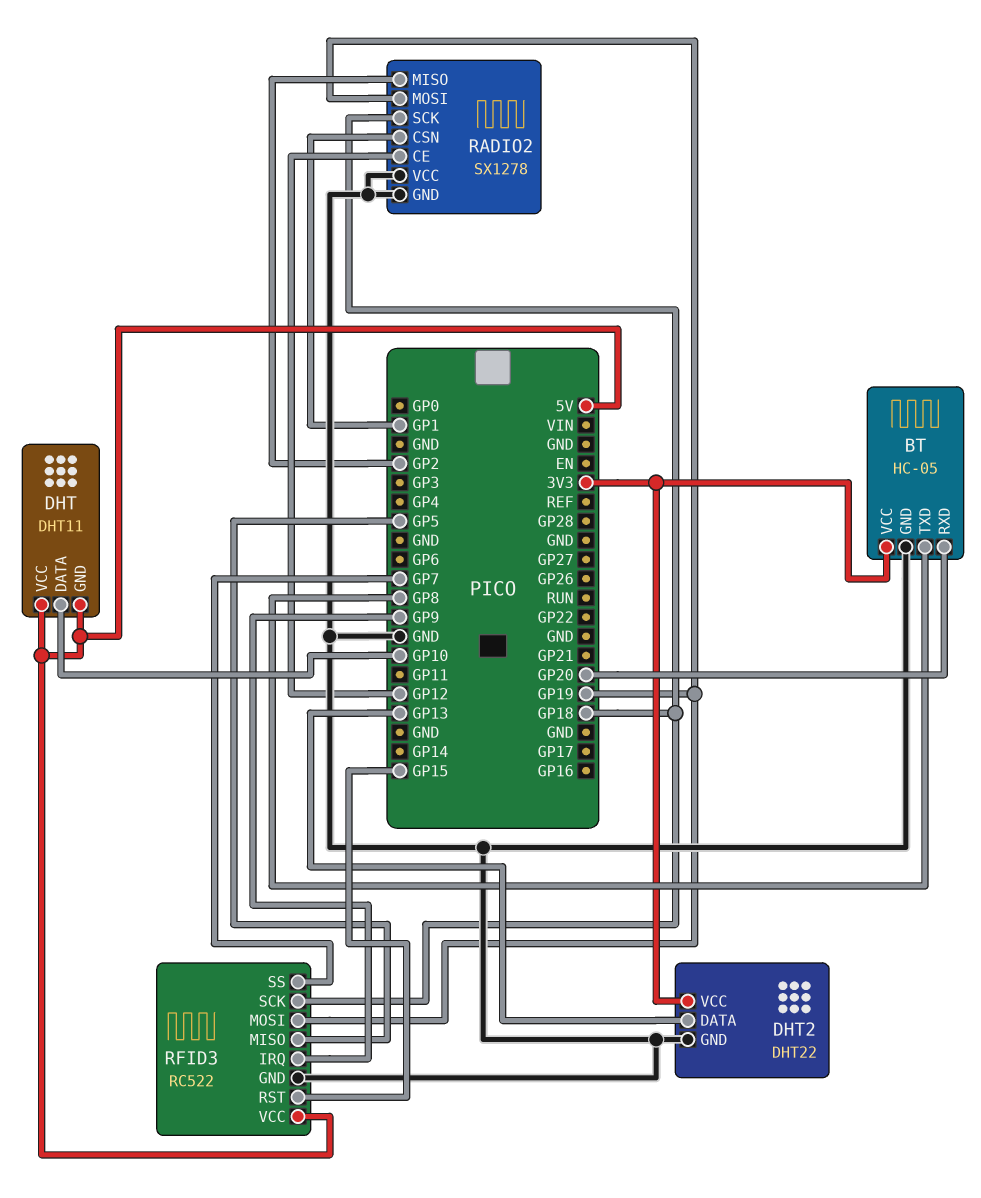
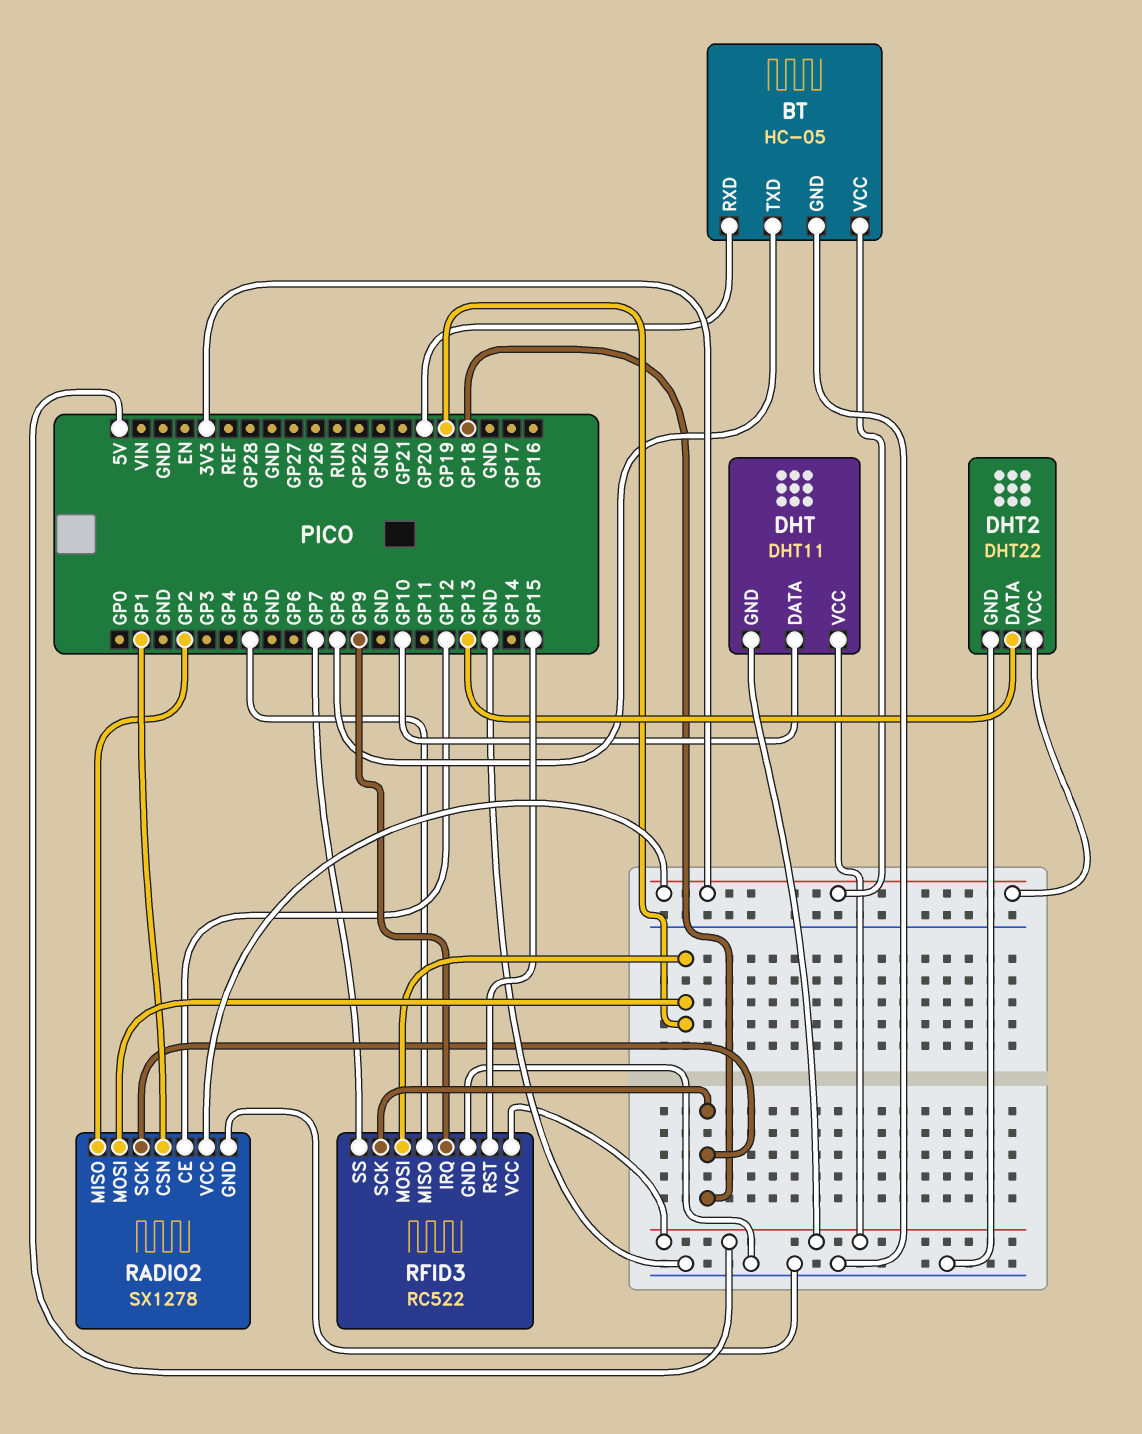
RADIO2 pin VCC: GND -> 3V3

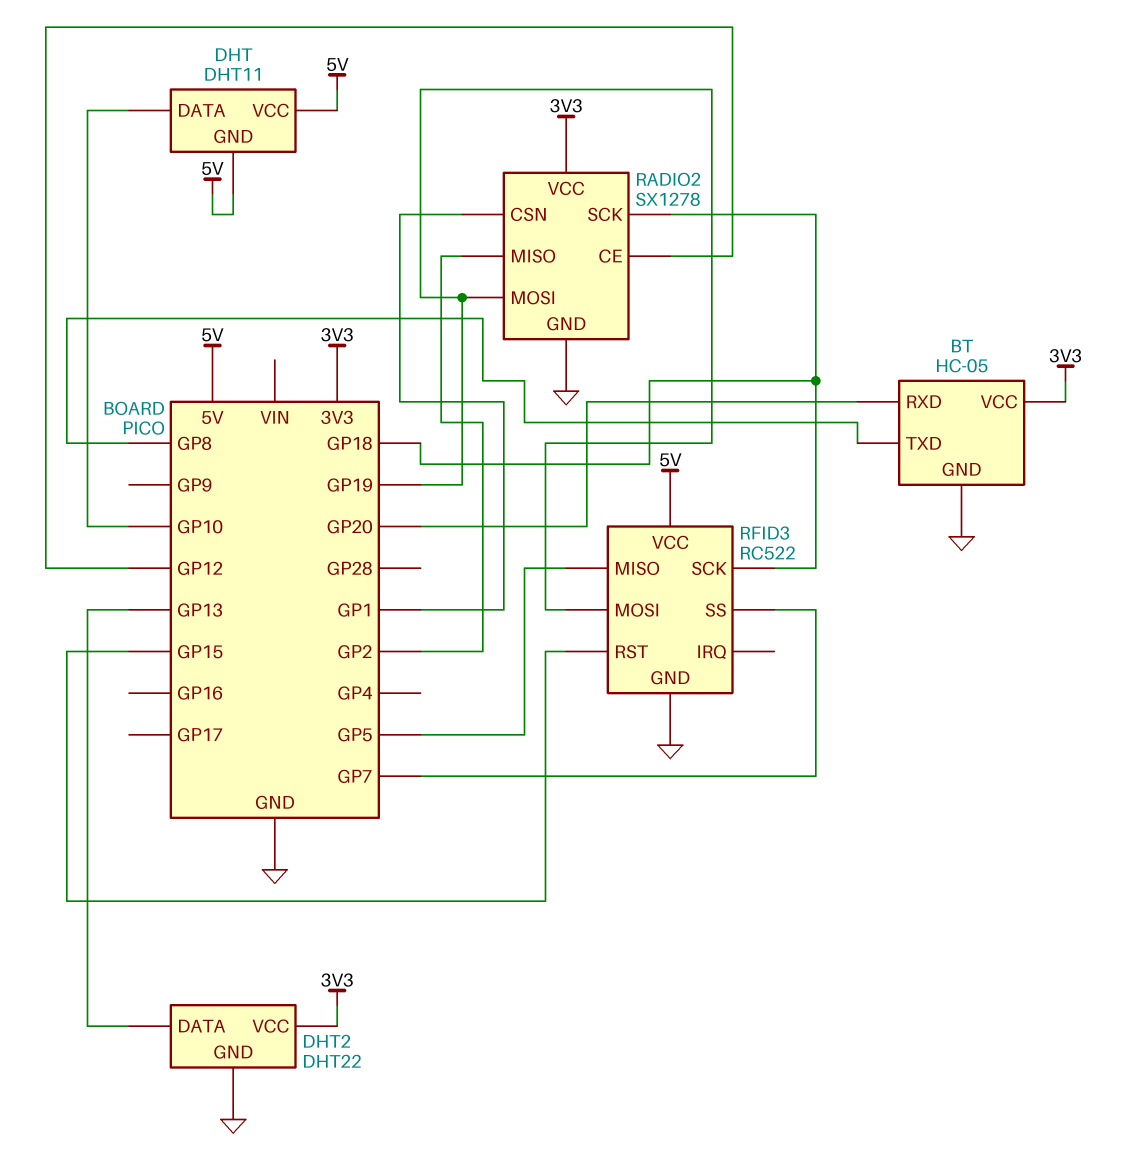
RFID3 pin IRQ: GP9 -> none

